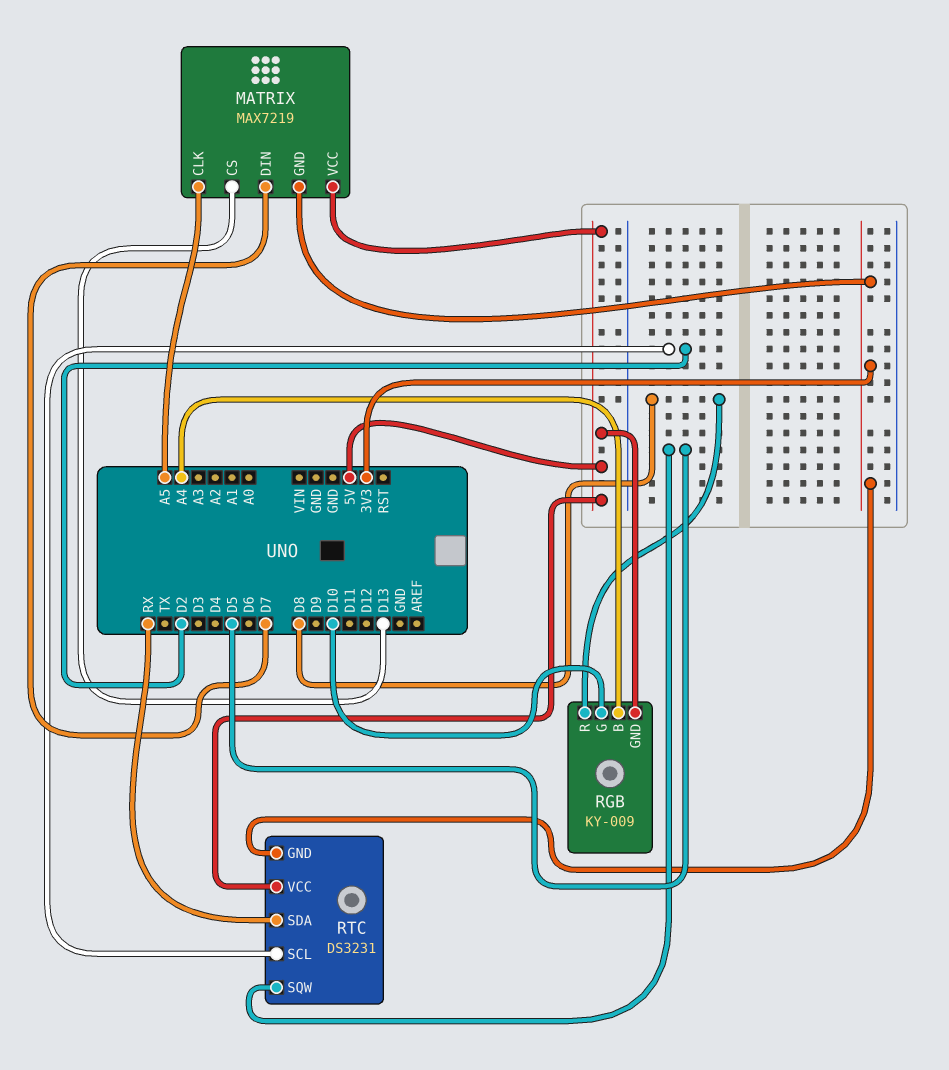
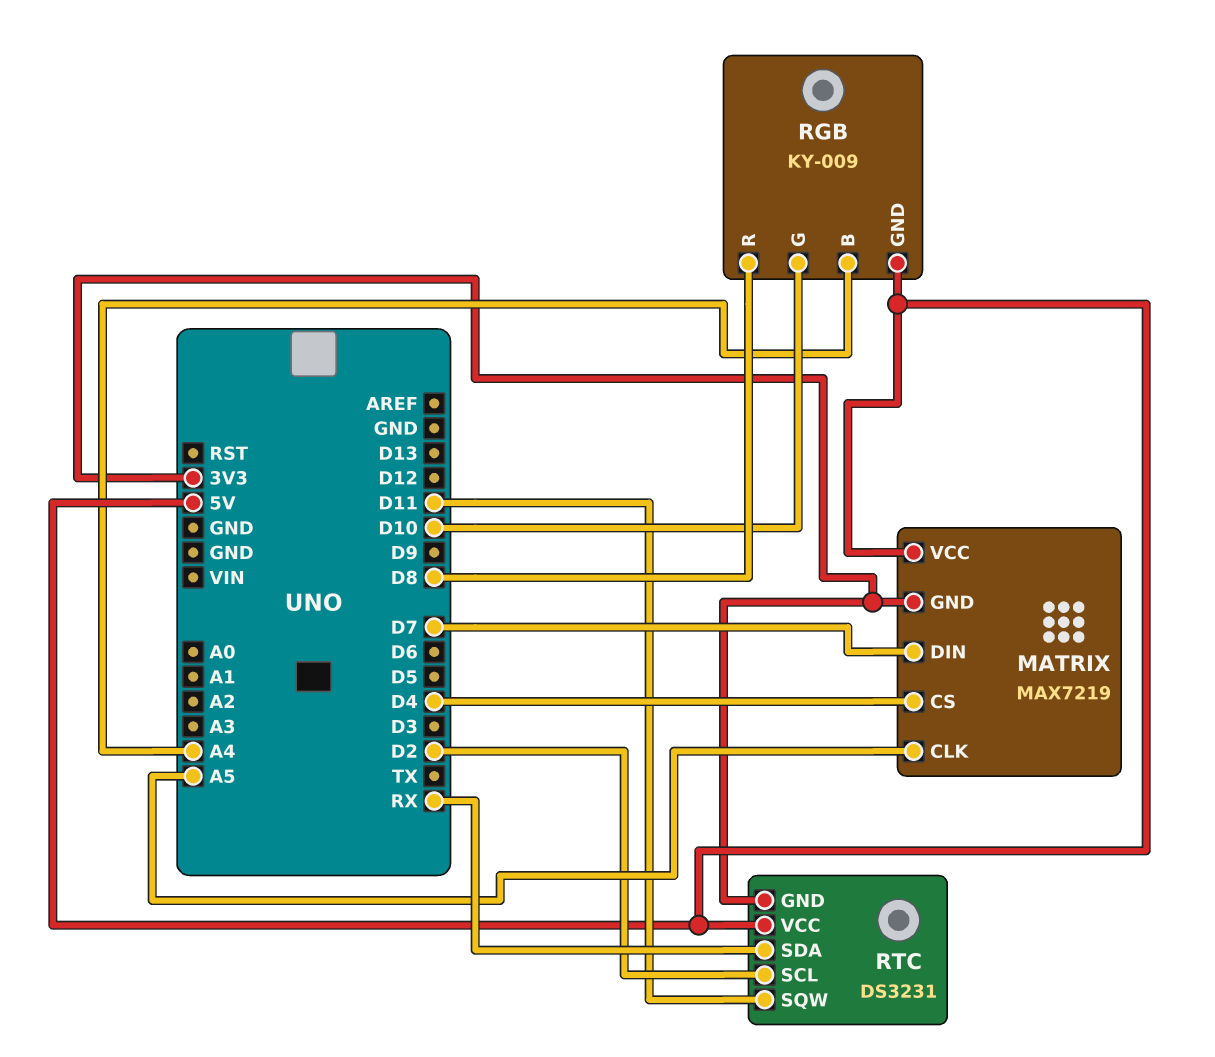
MATRIX pin CS: D13 -> D4
RTC pin SQW: D5 -> D11

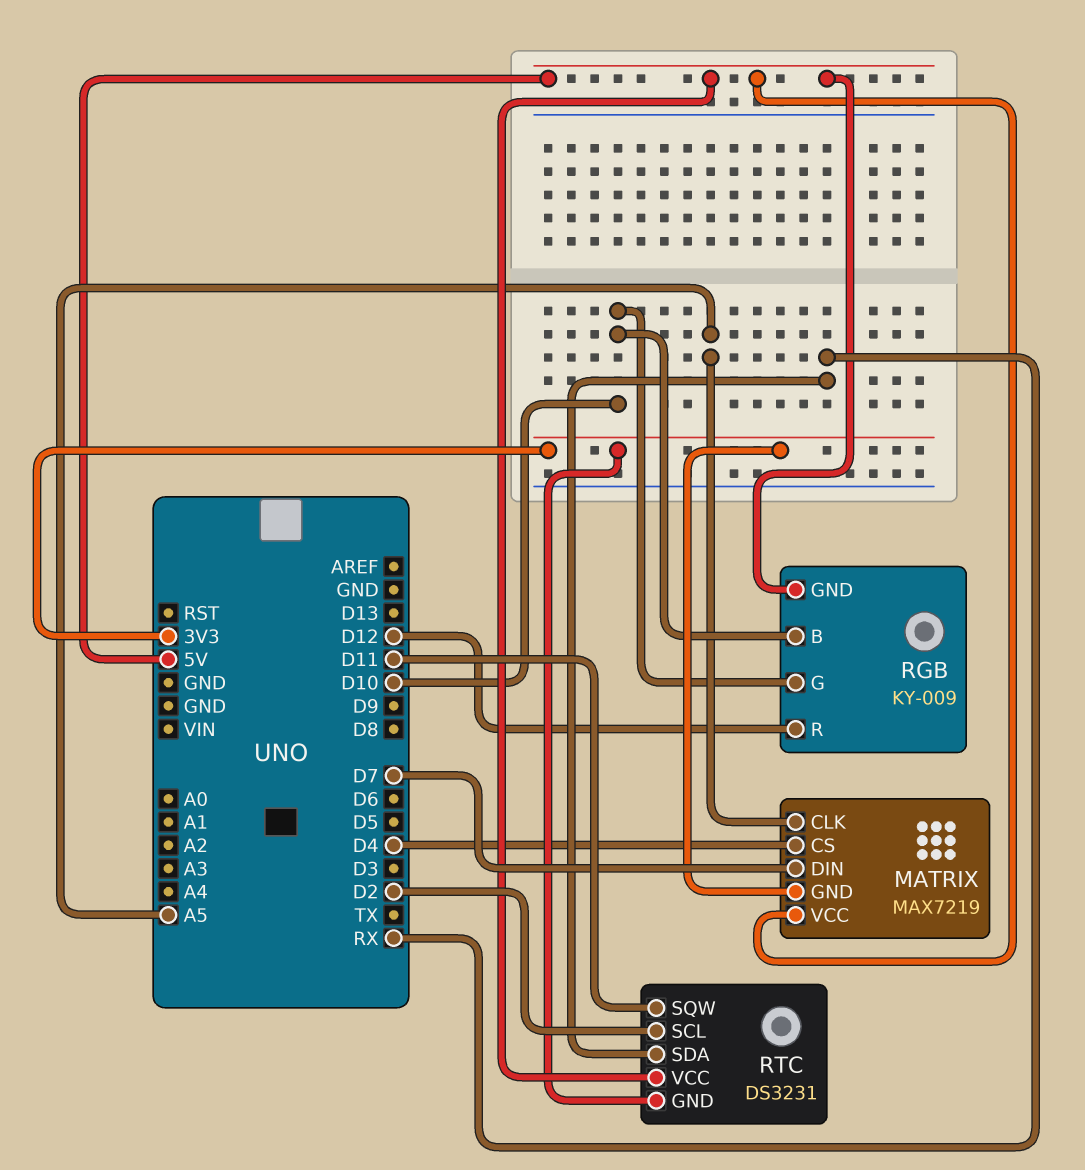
RGB pin B: A4 -> D10
RGB pin R: D8 -> D12

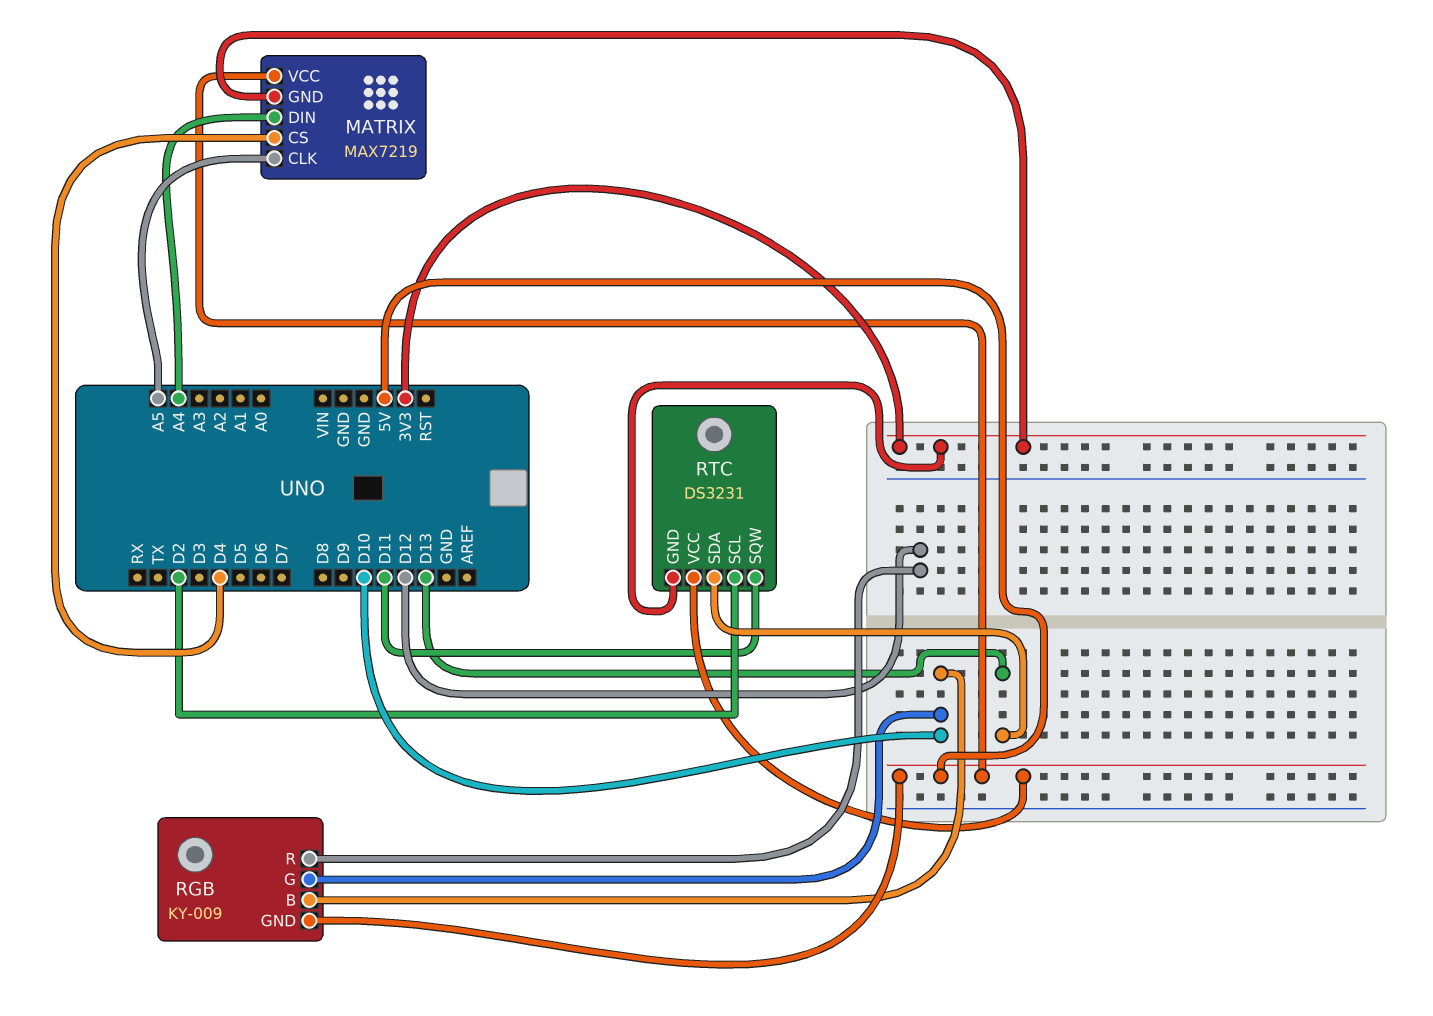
MATRIX pin DIN: D7 -> A4
RTC pin SDA: RX -> D13

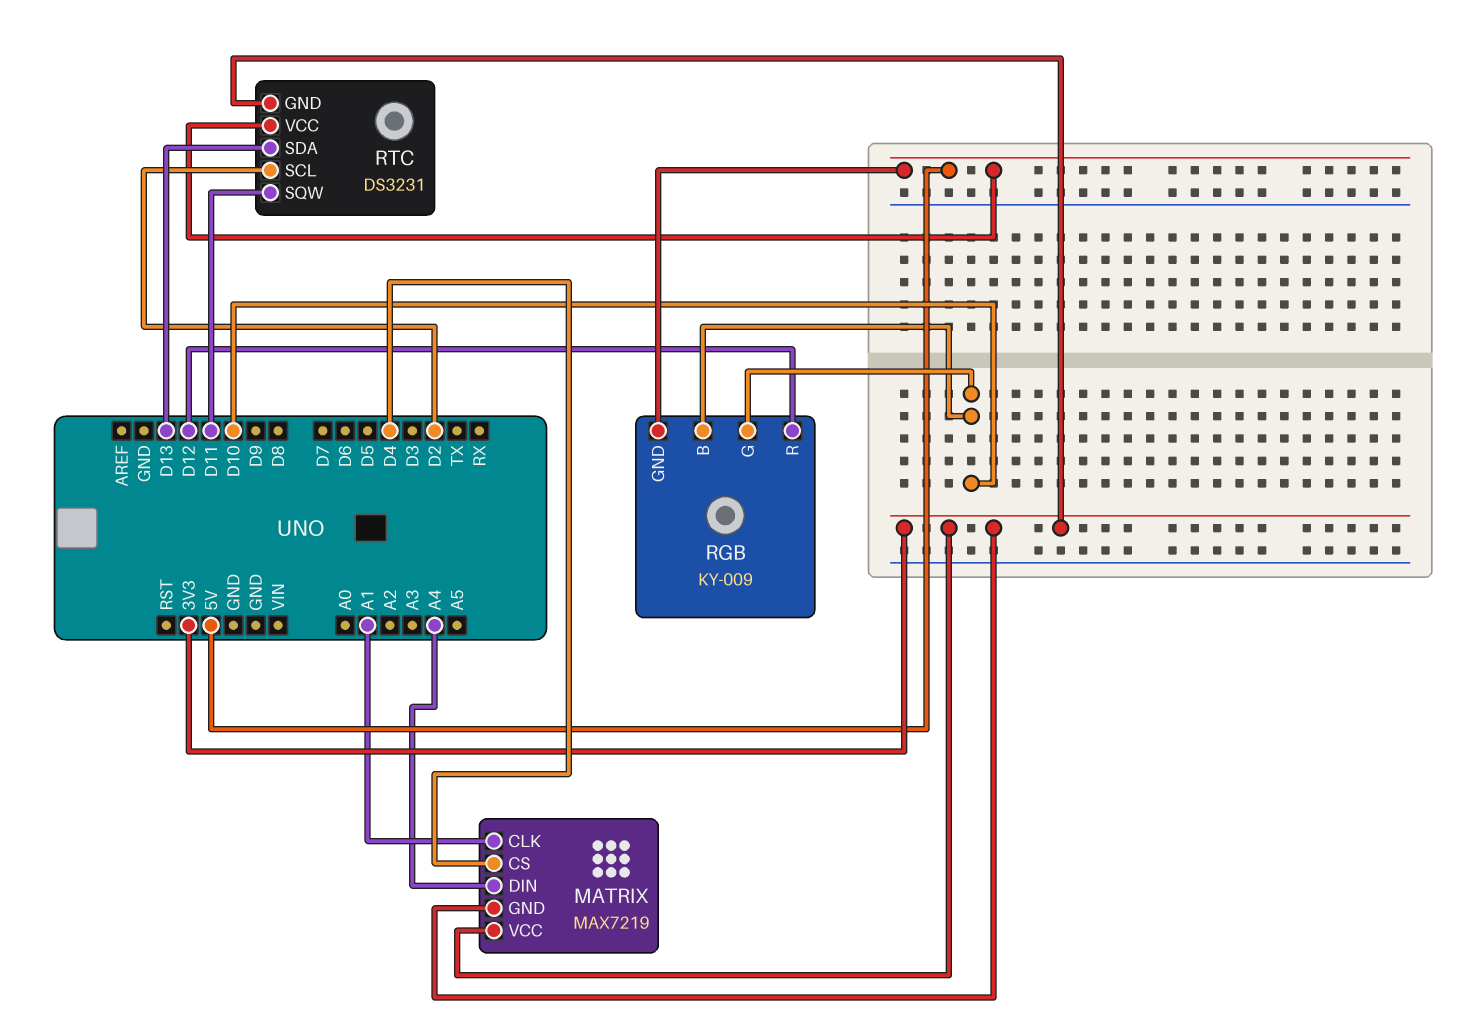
MATRIX pin CLK: A5 -> A1
MATRIX pin VCC: 5V -> 3V3

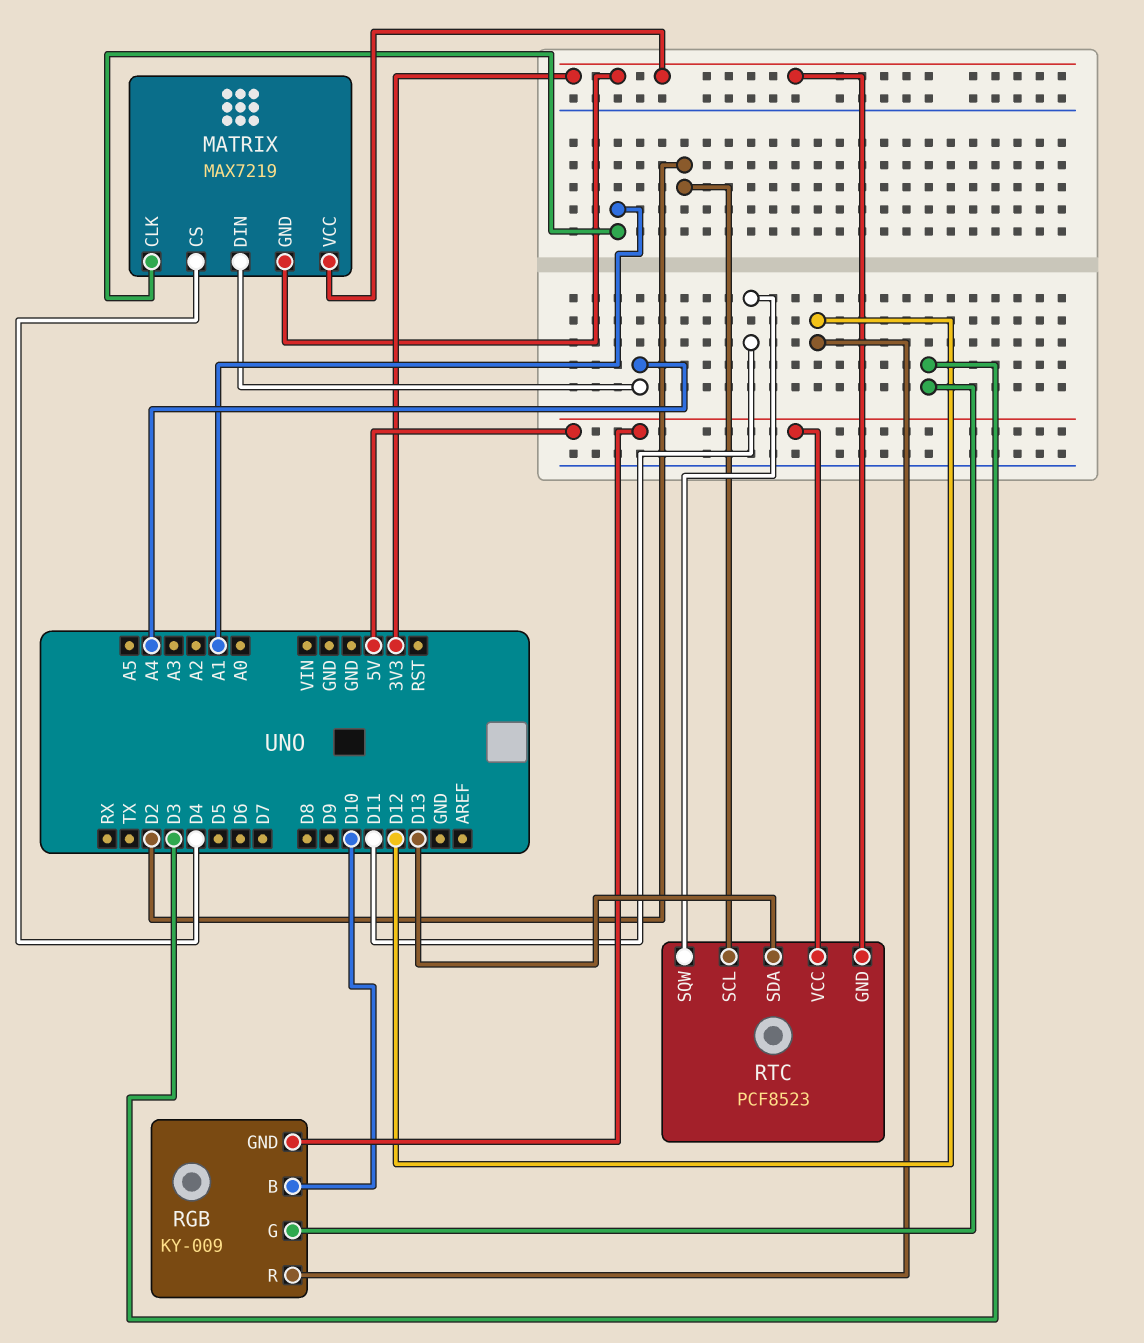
RGB pin G: D10 -> D3
RTC: DS3231 -> PCF8523

